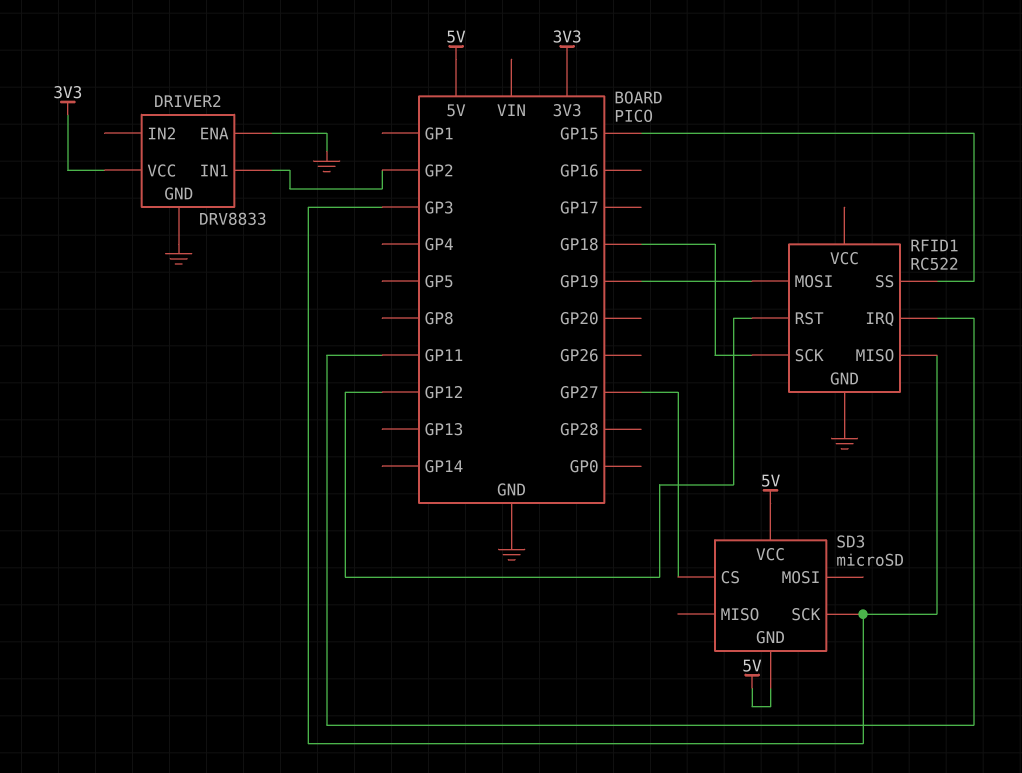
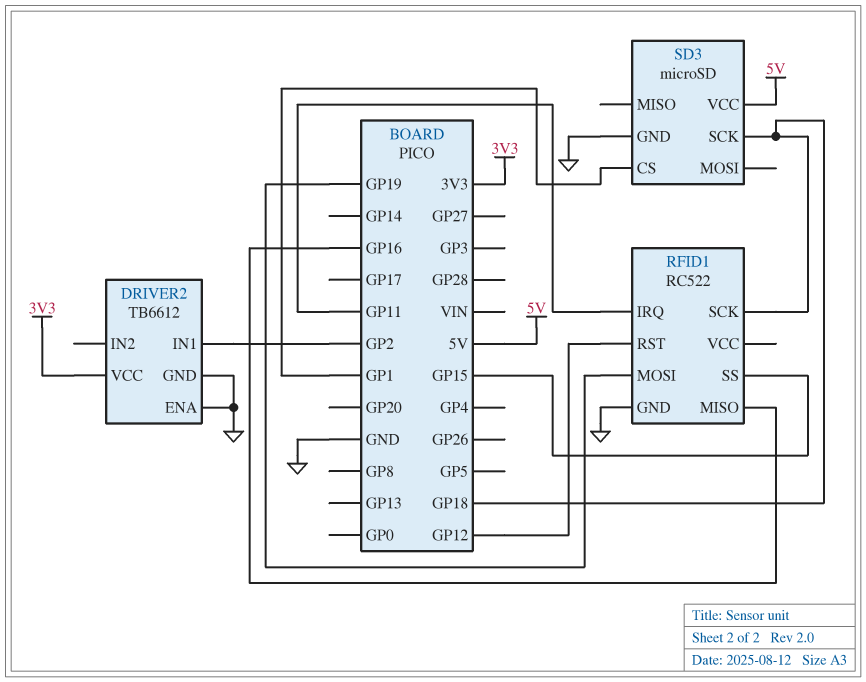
DRIVER2: DRV8833 -> TB6612
RFID1 pin MISO: GP3 -> GP16
SD3 pin CS: GP27 -> GP1
SD3 pin GND: 5V -> GND
SD3 pin SCK: GP3 -> GP18

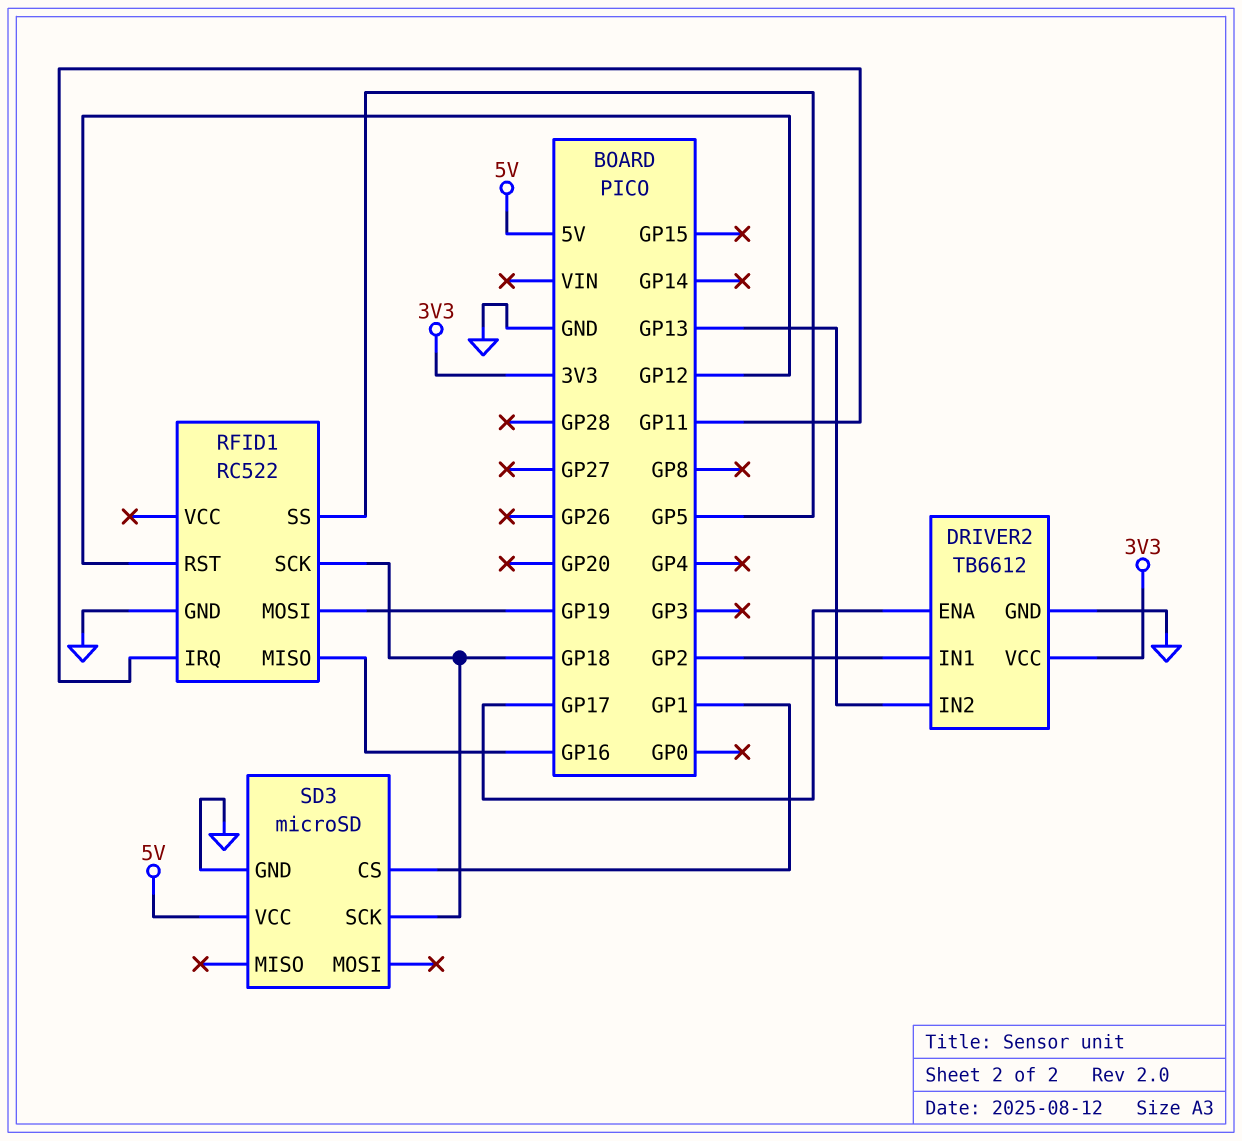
DRIVER2 pin ENA: GND -> GP17
DRIVER2 pin IN2: none -> GP13
RFID1 pin SS: GP15 -> GP5

